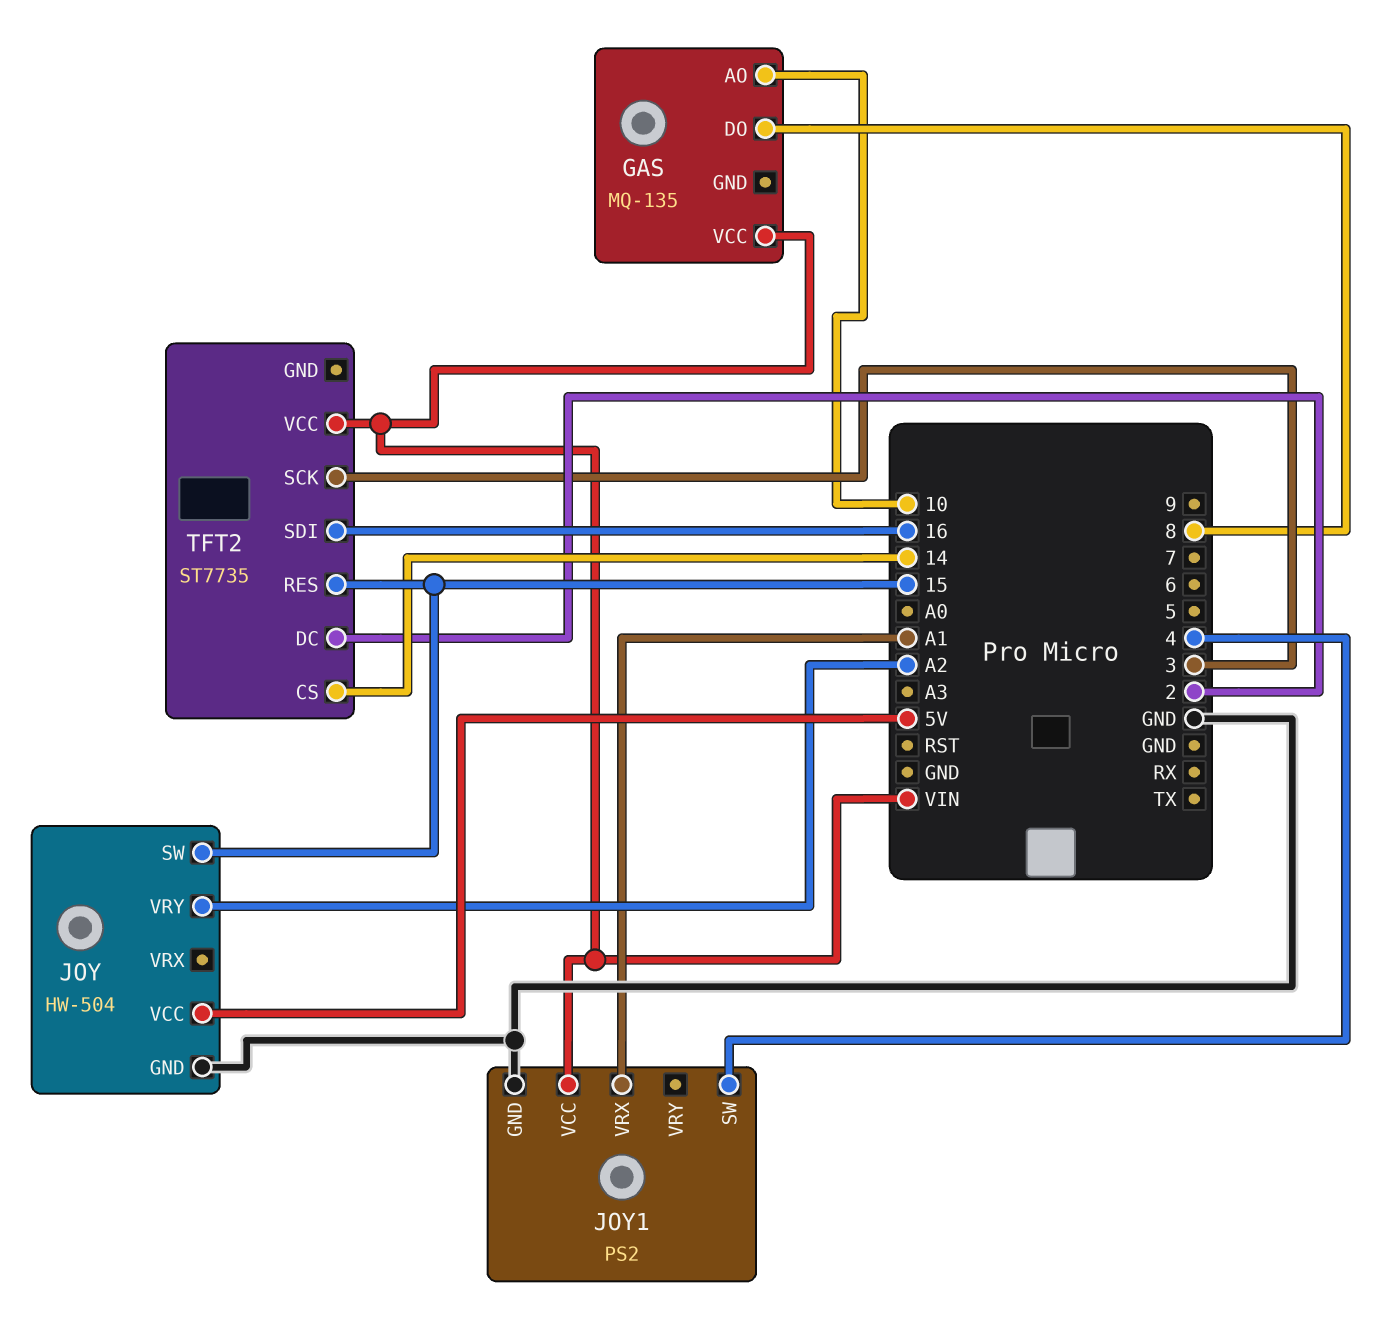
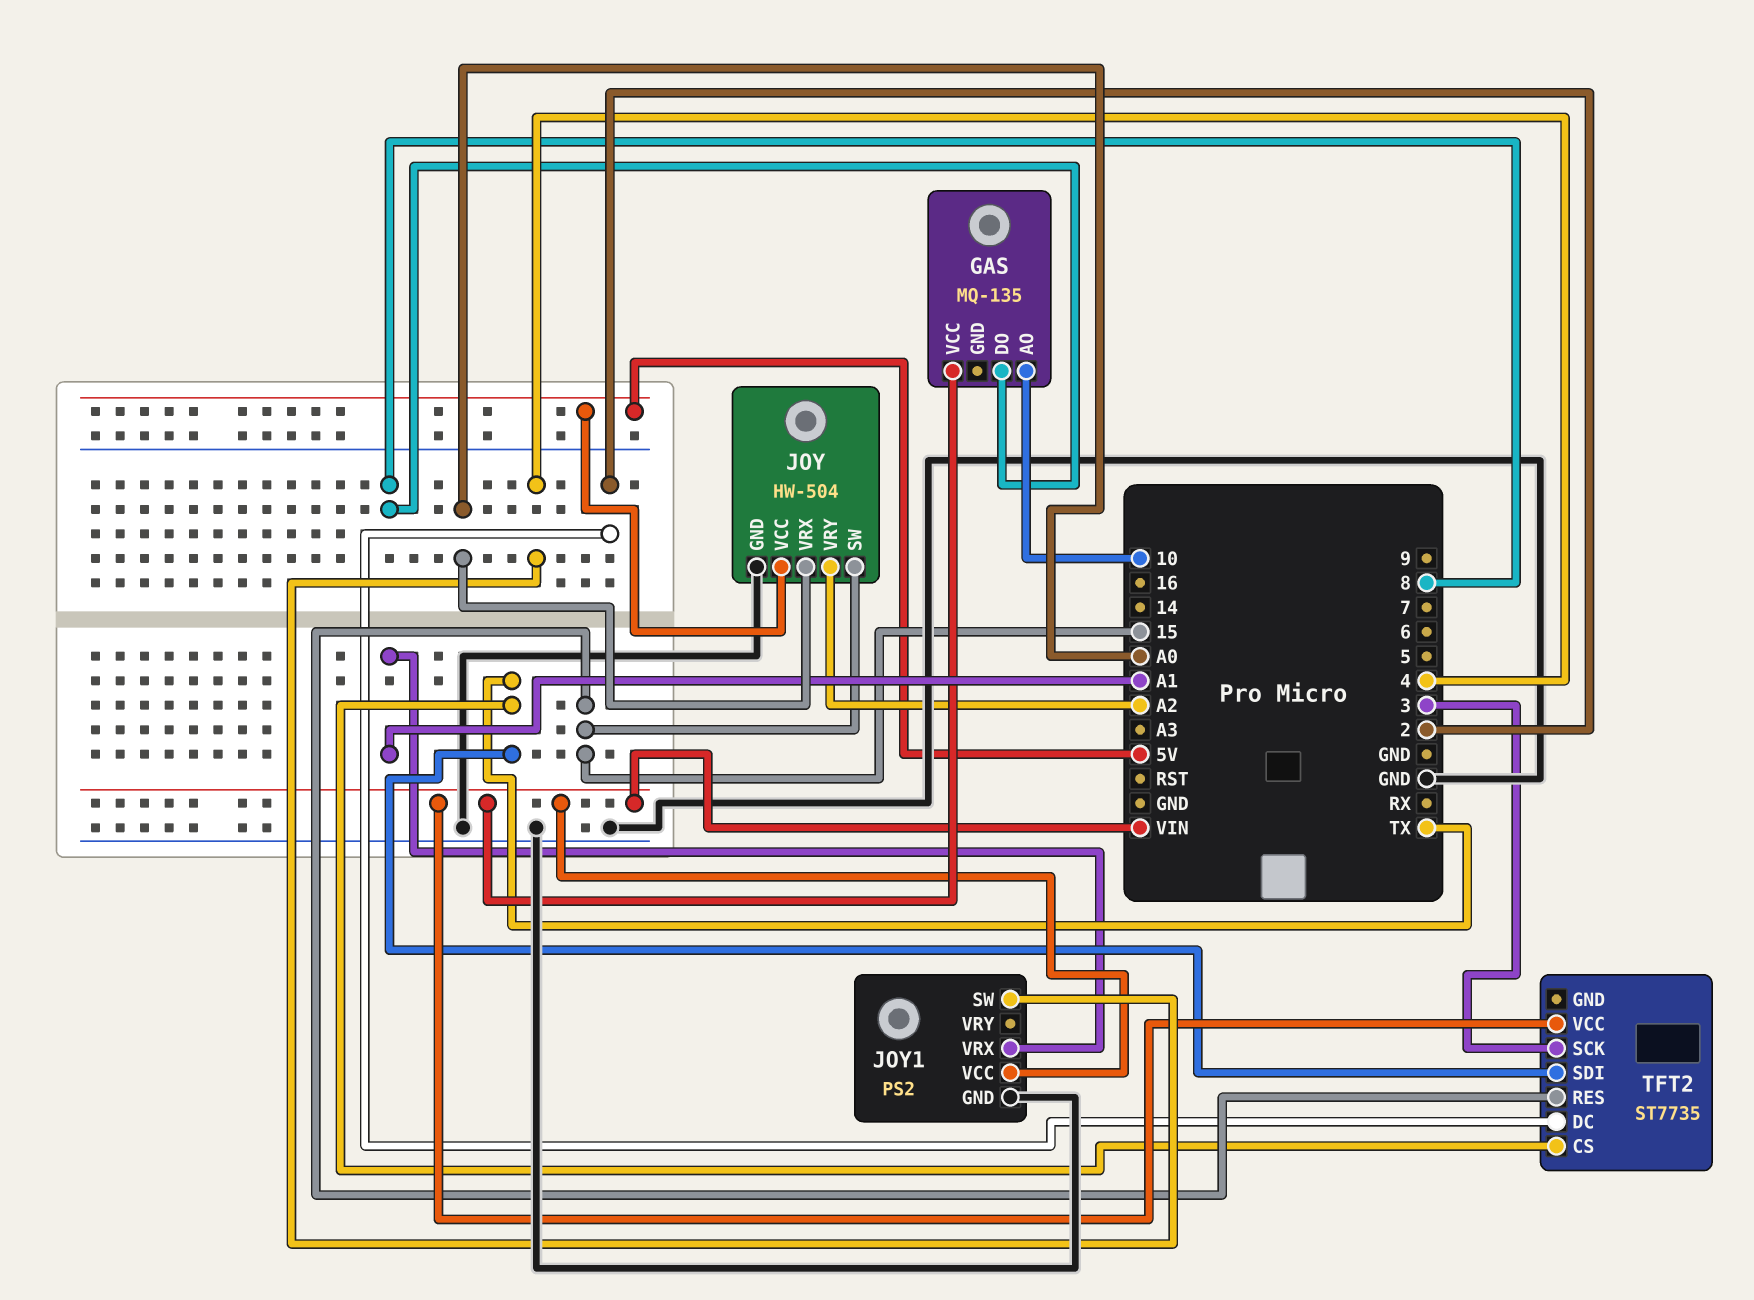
JOY pin VRX: none -> A0
TFT2 pin CS: 14 -> TX
TFT2 pin SDI: 16 -> TX

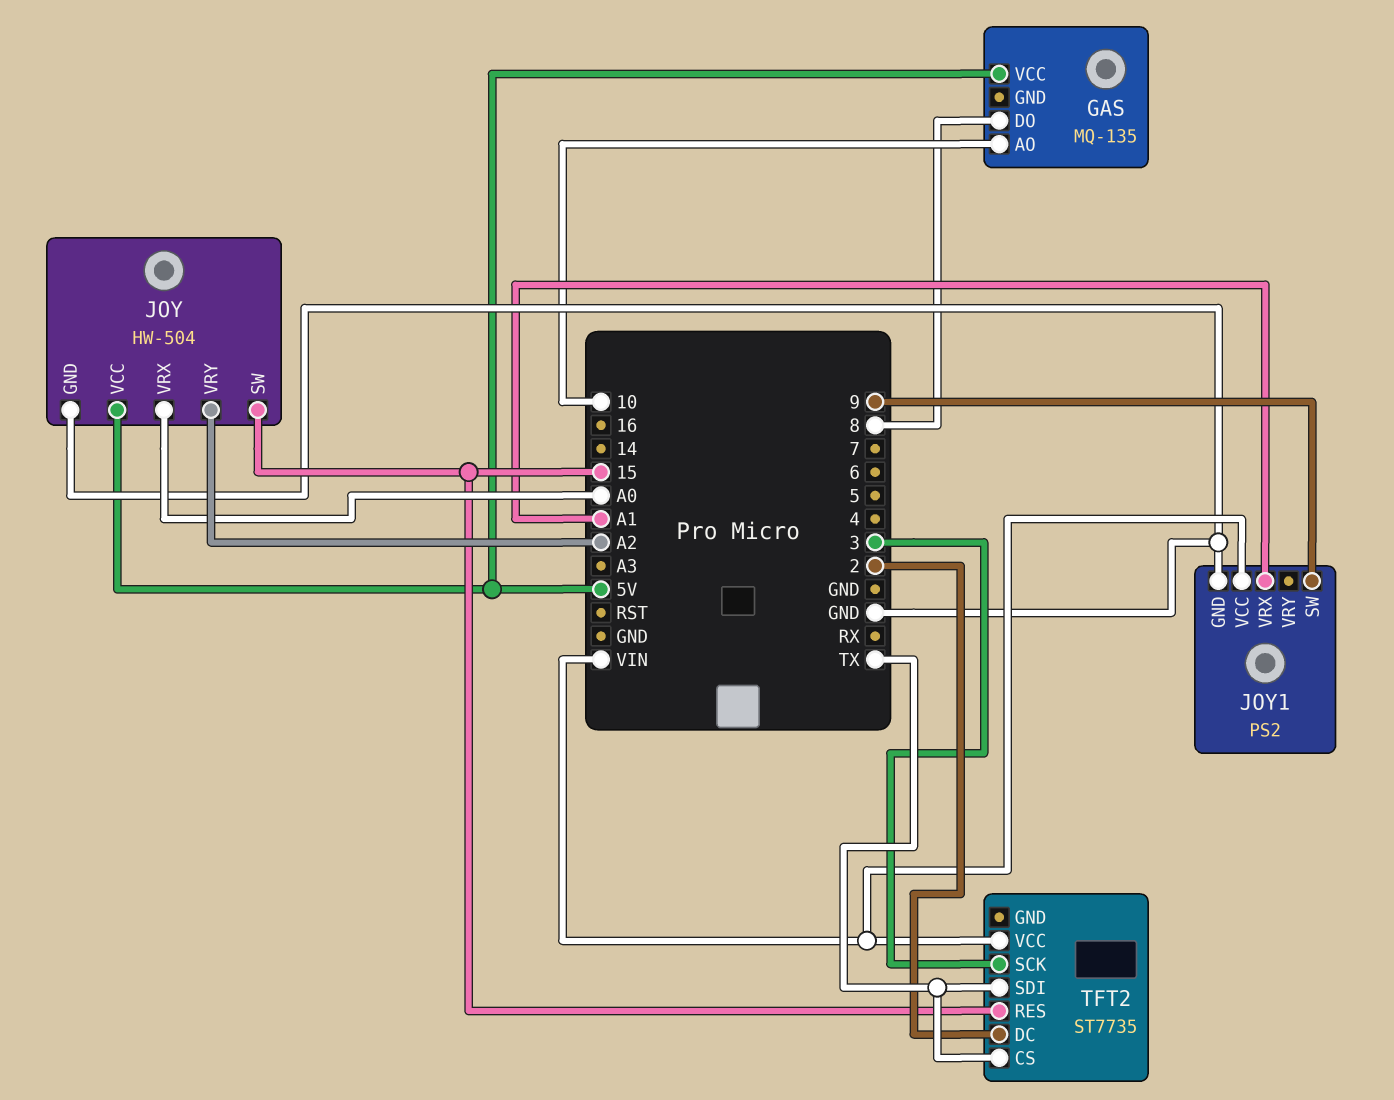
GAS pin VCC: VIN -> 5V
JOY1 pin SW: 4 -> 9

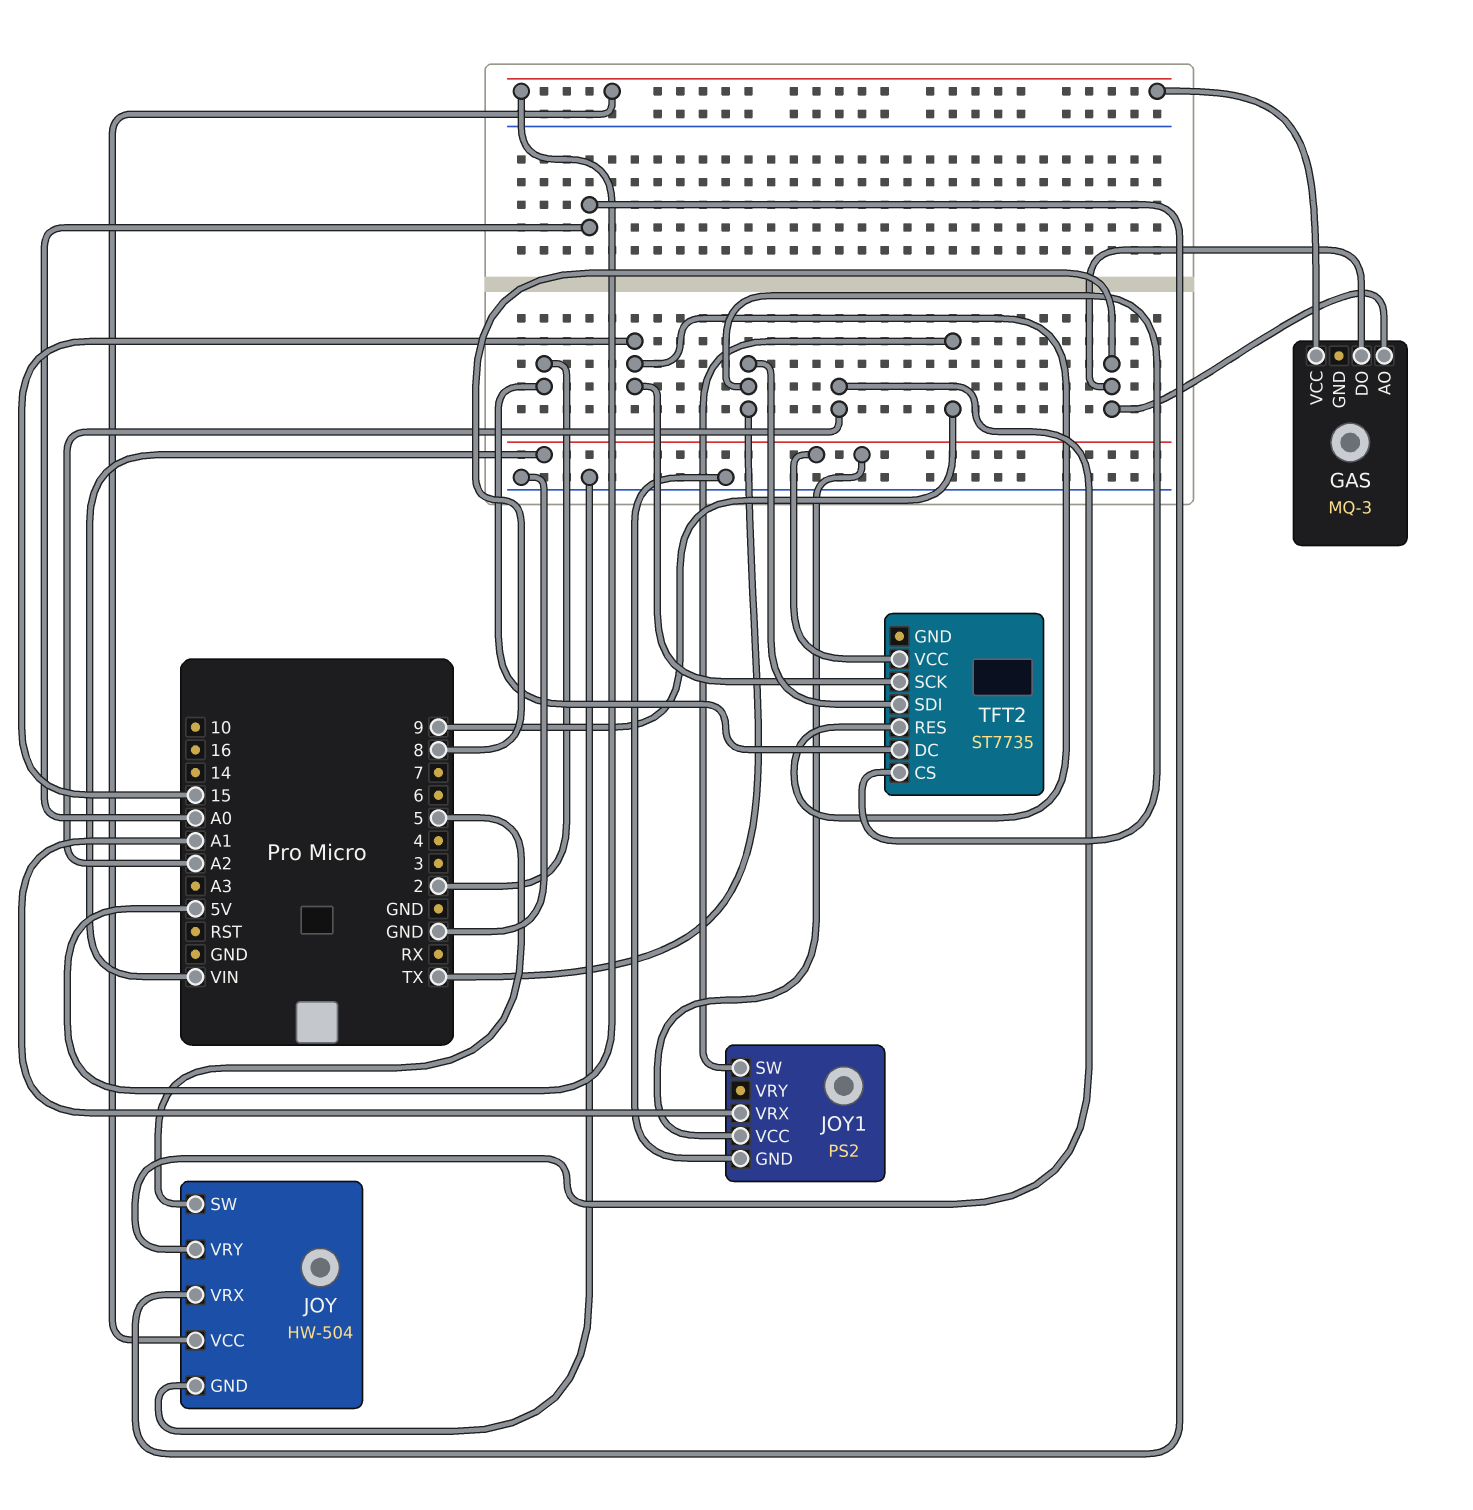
GAS: MQ-135 -> MQ-3
GAS pin AO: 10 -> 8
JOY pin SW: 15 -> 5
TFT2 pin SCK: 3 -> 15

